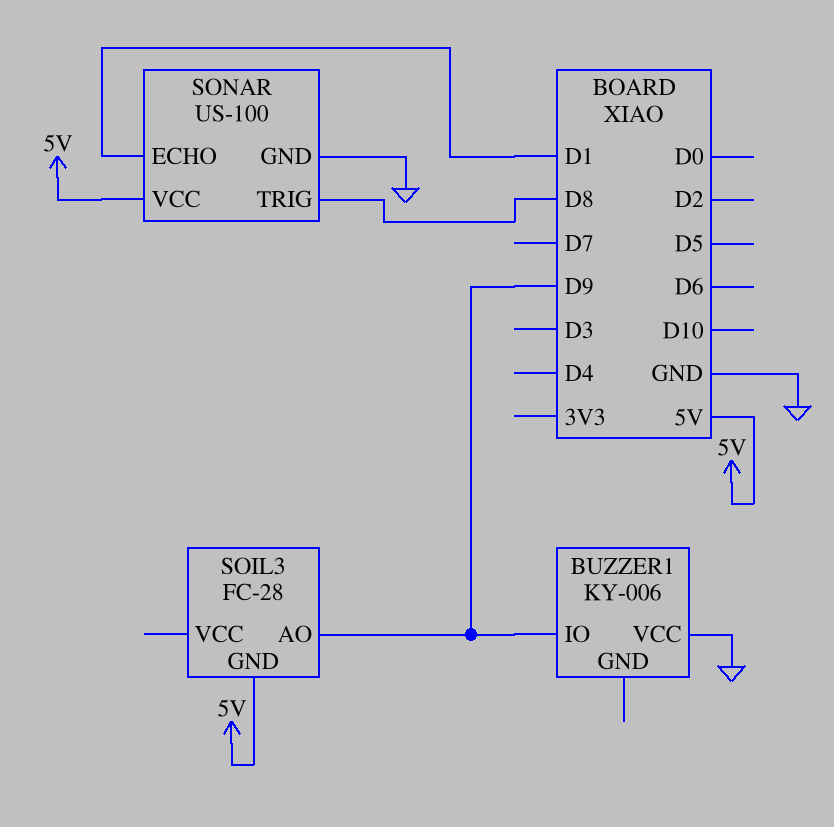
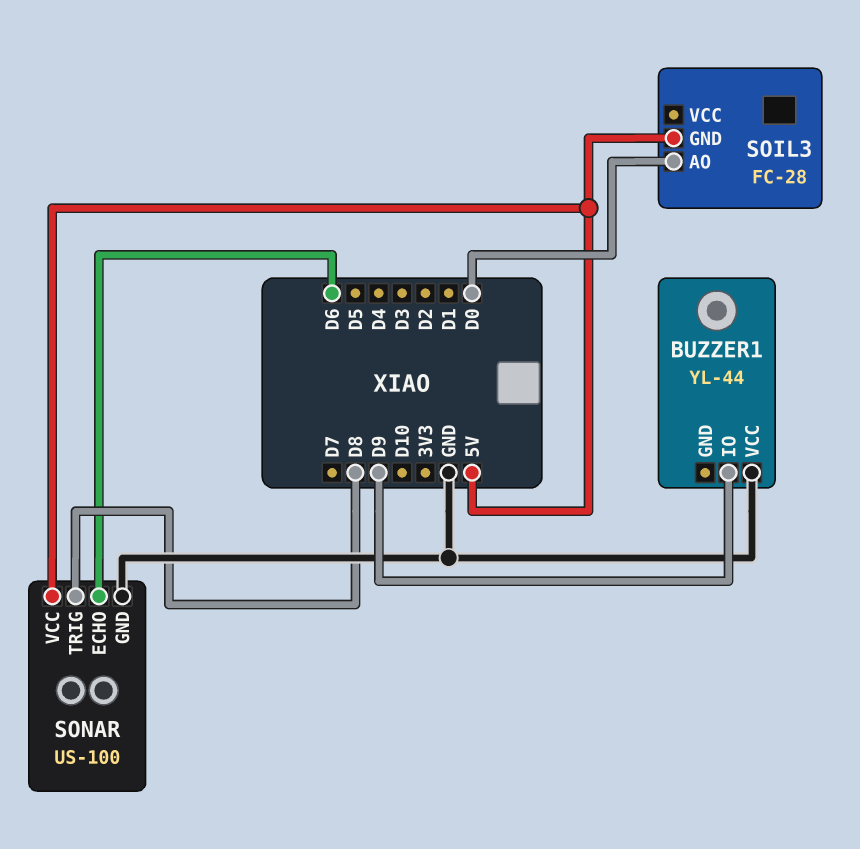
BUZZER1: KY-006 -> YL-44
SOIL3 pin AO: D9 -> D0
SONAR pin ECHO: D1 -> D6

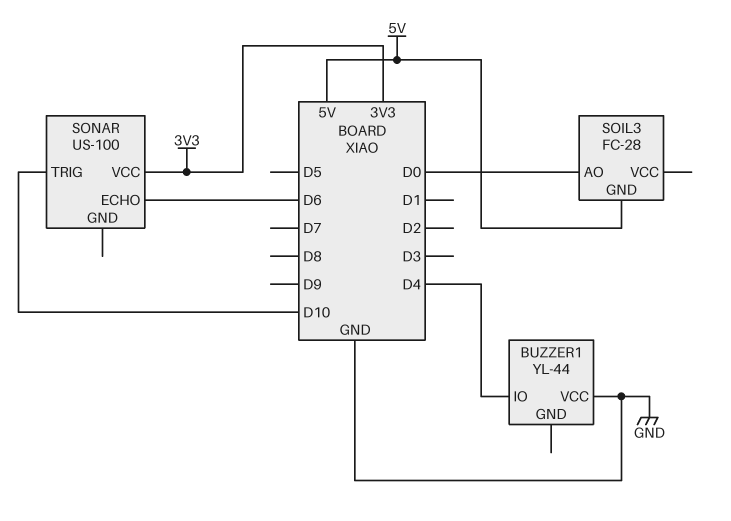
BUZZER1 pin IO: D9 -> D4
SONAR pin GND: GND -> none
SONAR pin TRIG: D8 -> D10
SONAR pin VCC: 5V -> 3V3

